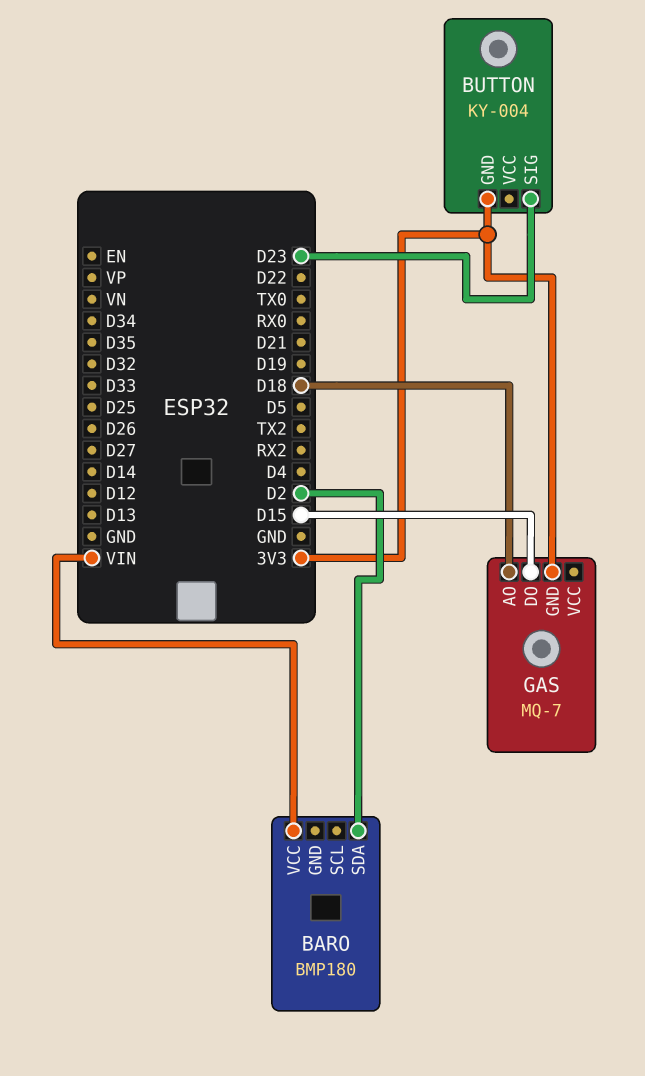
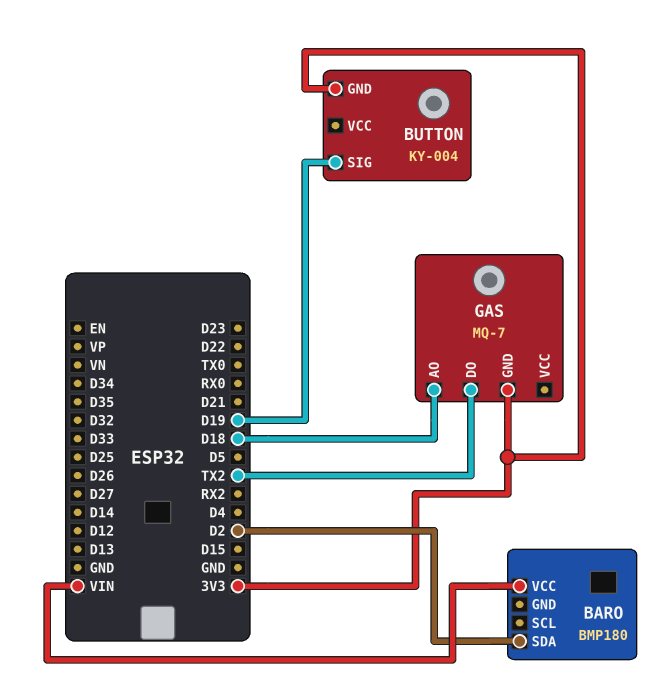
BUTTON pin SIG: D23 -> D19
GAS pin DO: D15 -> TX2

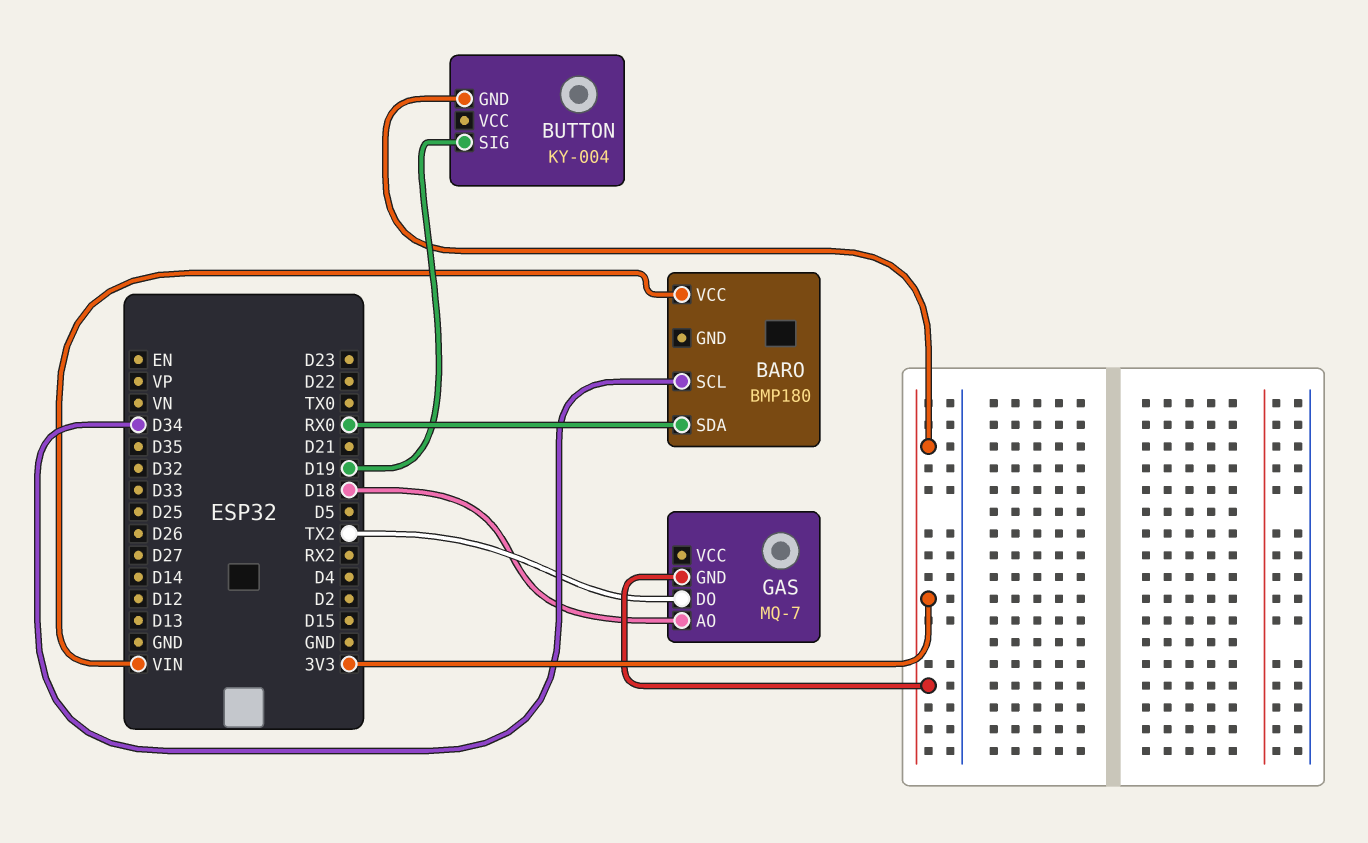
BARO pin SCL: none -> D34
BARO pin SDA: D2 -> RX0

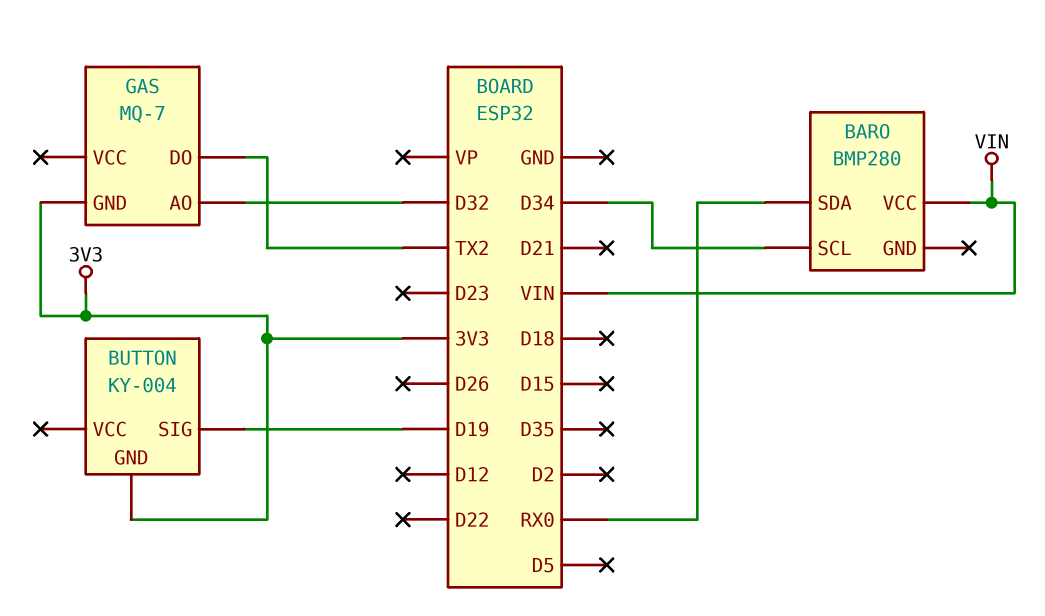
BARO: BMP180 -> BMP280
GAS pin AO: D18 -> D32

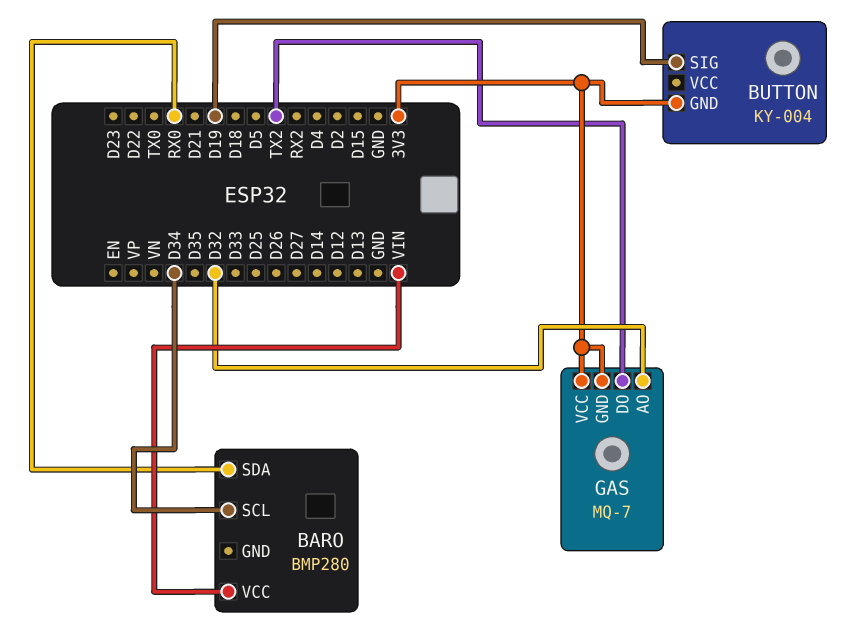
GAS pin VCC: none -> 3V3

